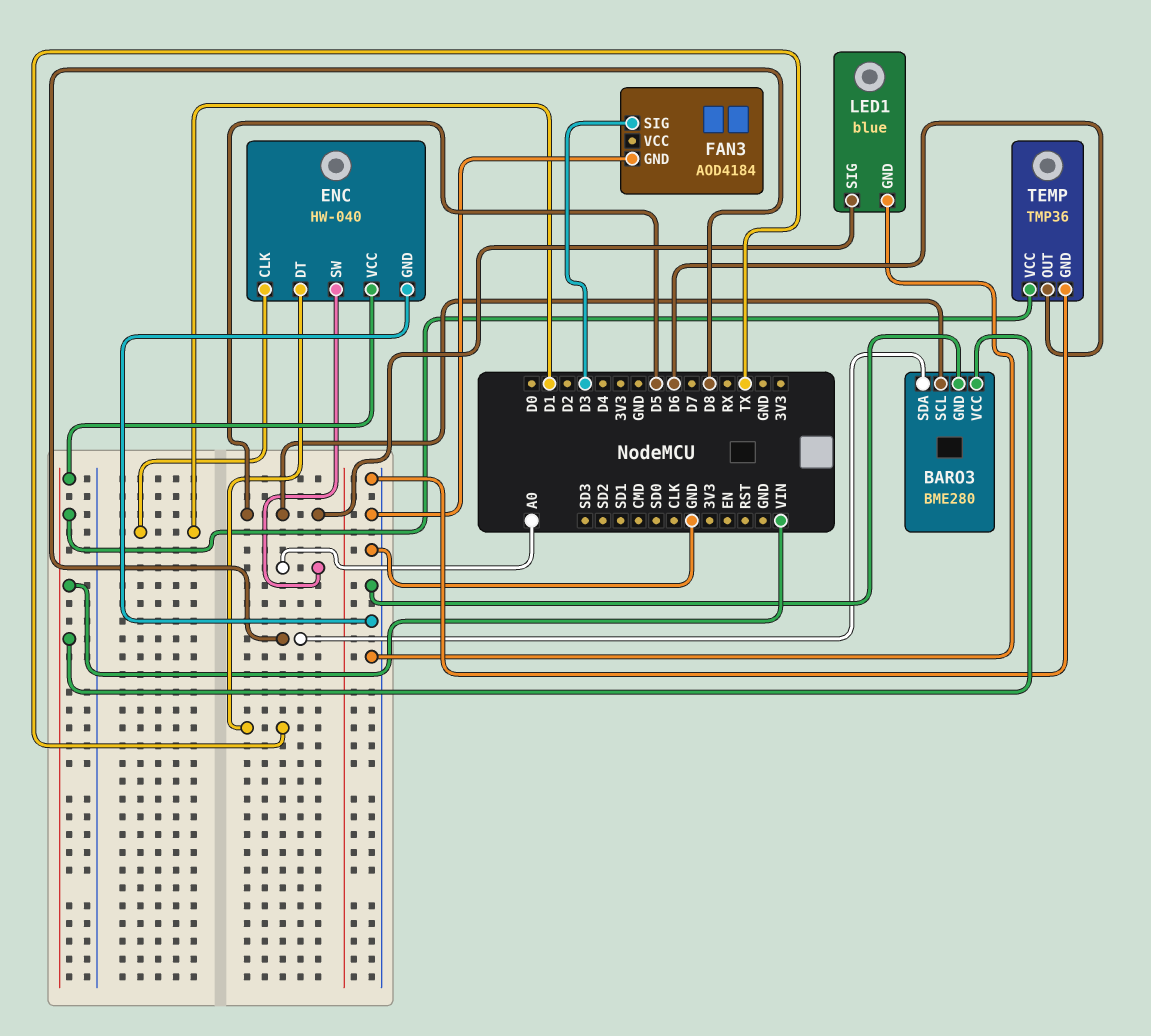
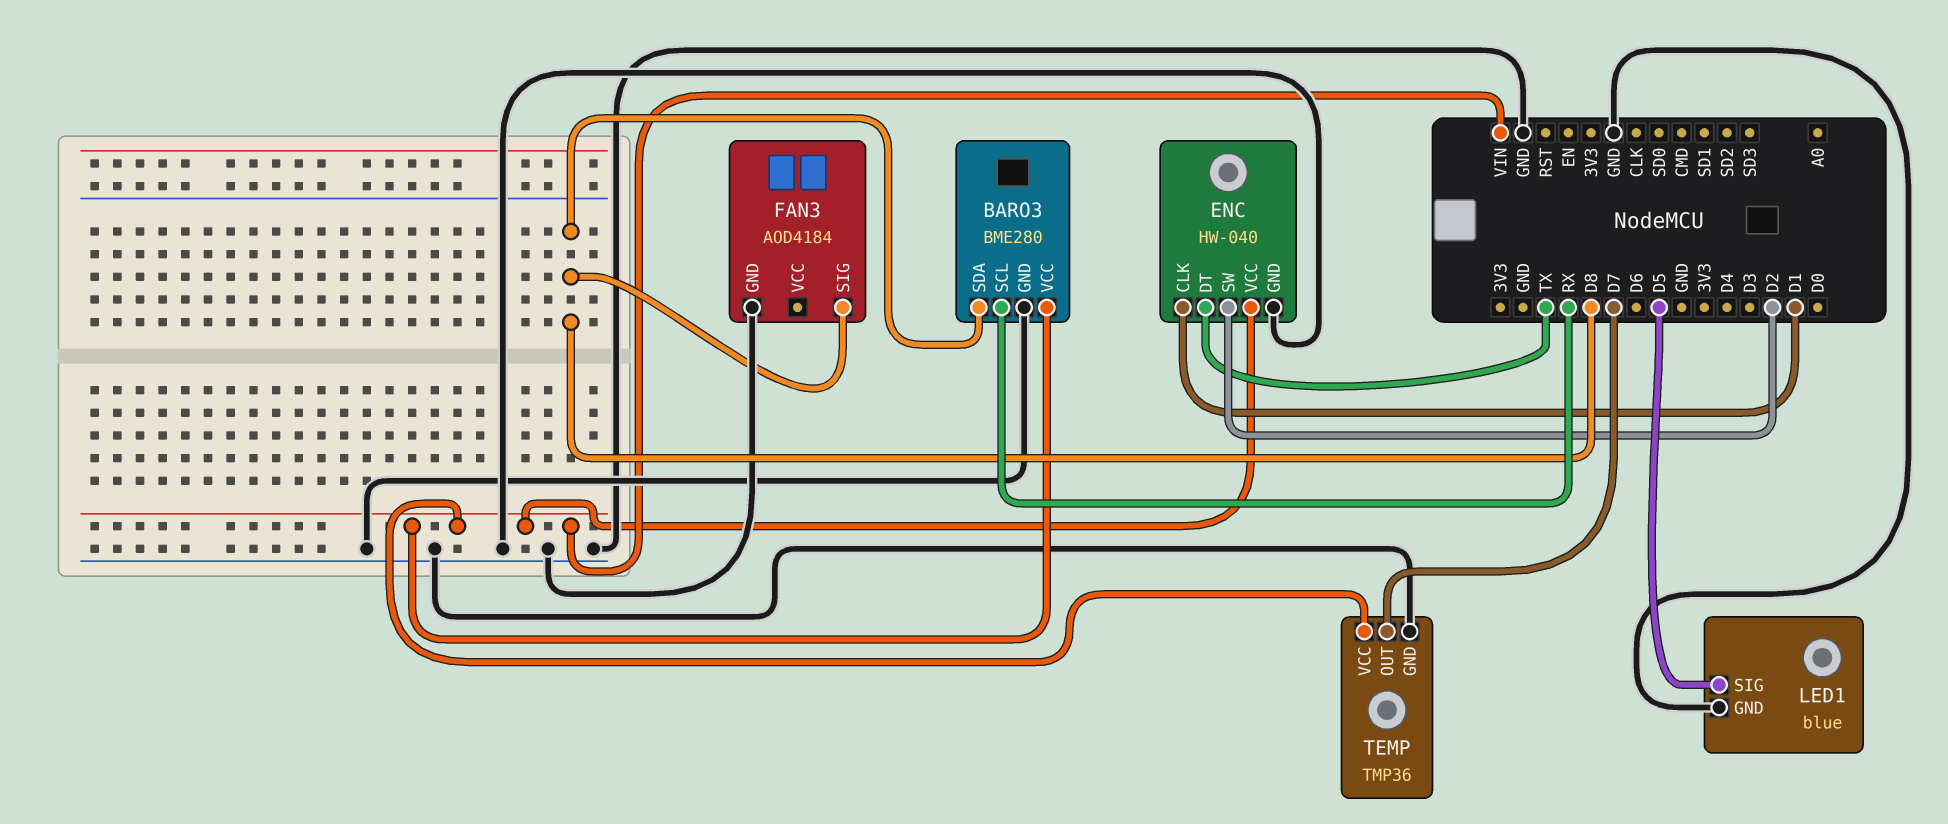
BARO3 pin SCL: D5 -> RX
ENC pin SW: A0 -> D2
FAN3 pin SIG: D3 -> D8
TEMP pin OUT: D6 -> D7

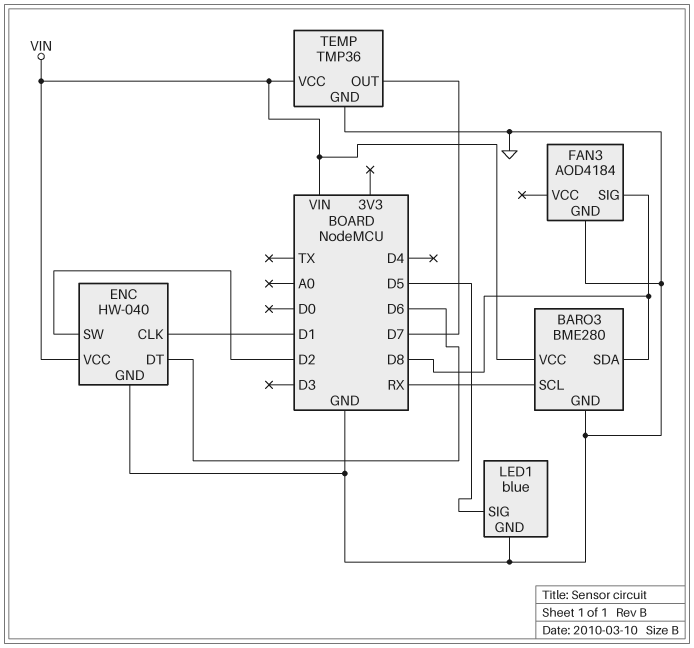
ENC pin DT: TX -> D6

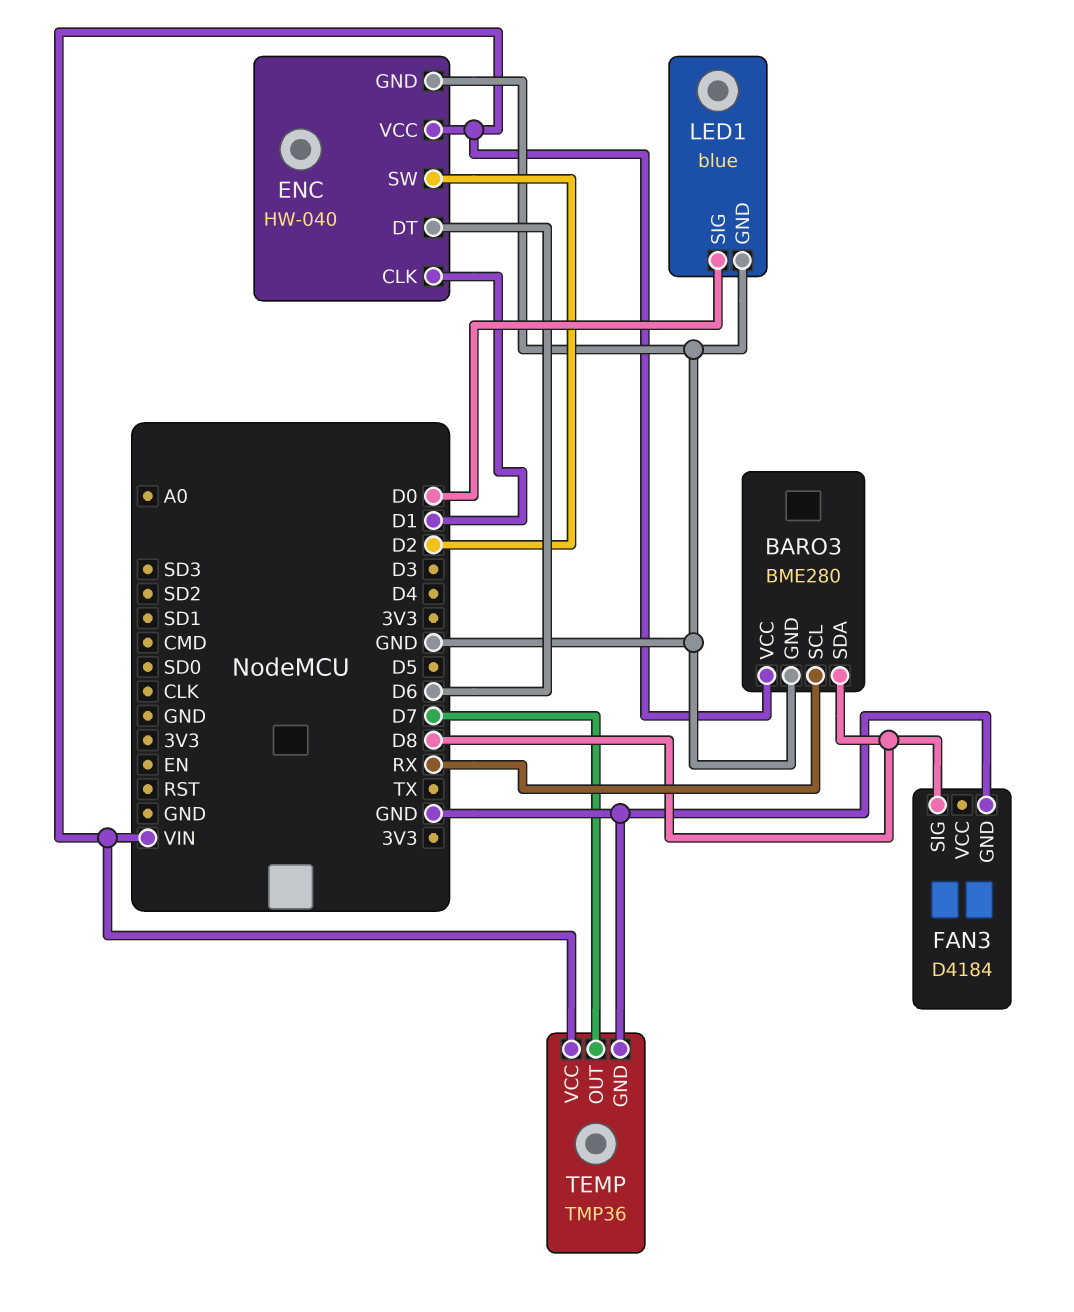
FAN3: AOD4184 -> D4184
LED1 pin SIG: D5 -> D0

